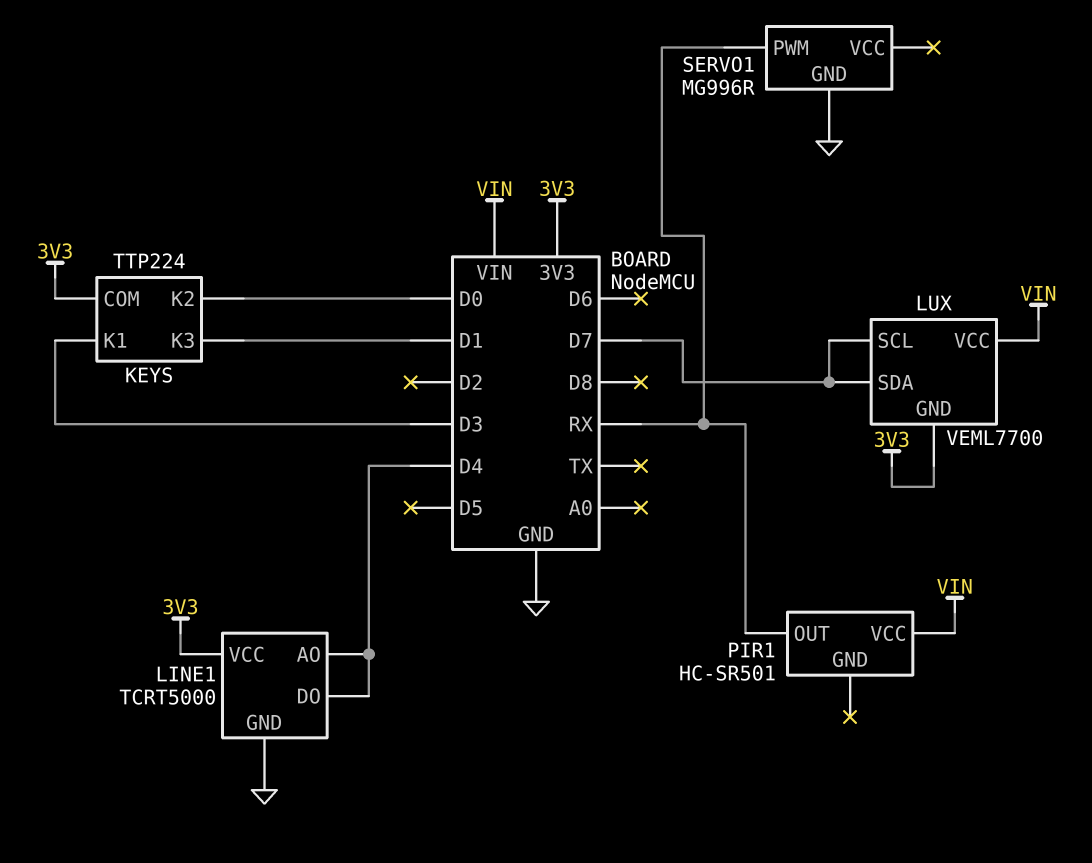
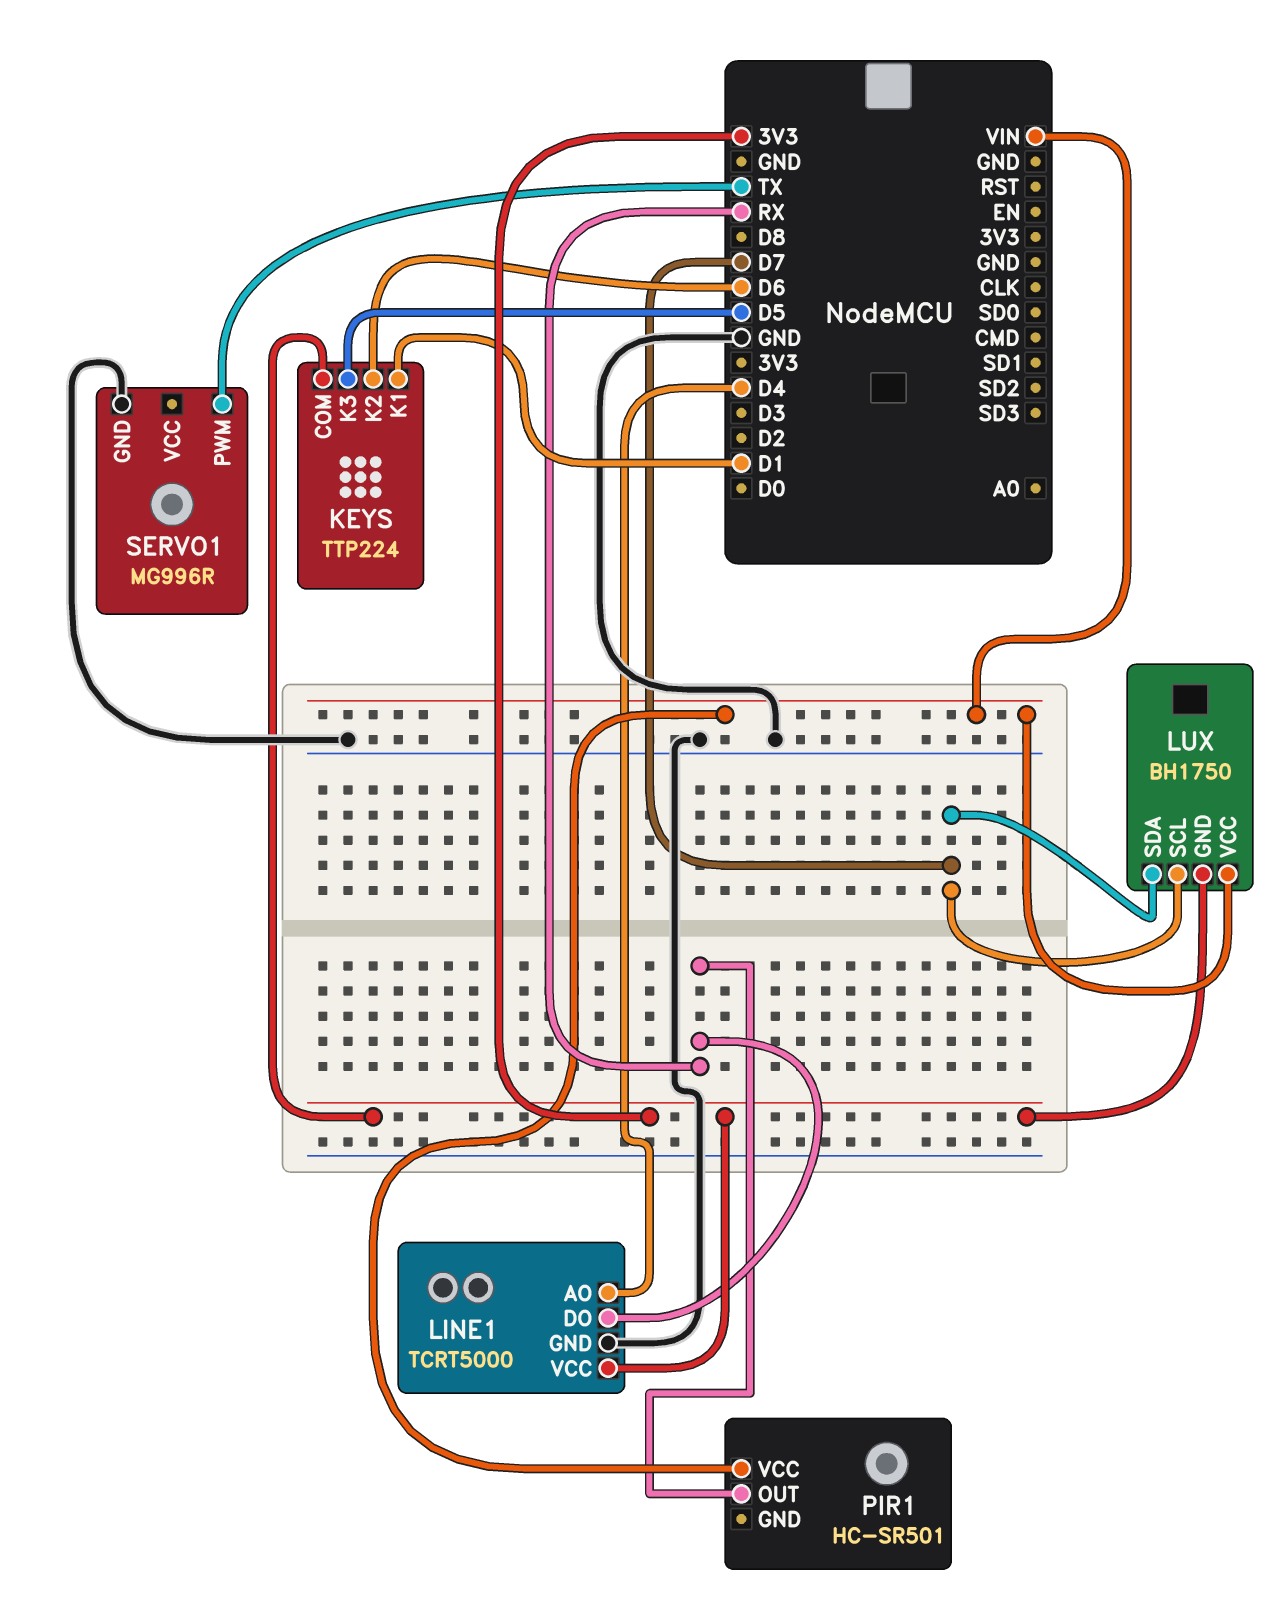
KEYS pin K1: D3 -> D1
KEYS pin K2: D0 -> D6
KEYS pin K3: D1 -> D5
LINE1 pin DO: D4 -> RX
LUX: VEML7700 -> BH1750
SERVO1 pin PWM: RX -> TX

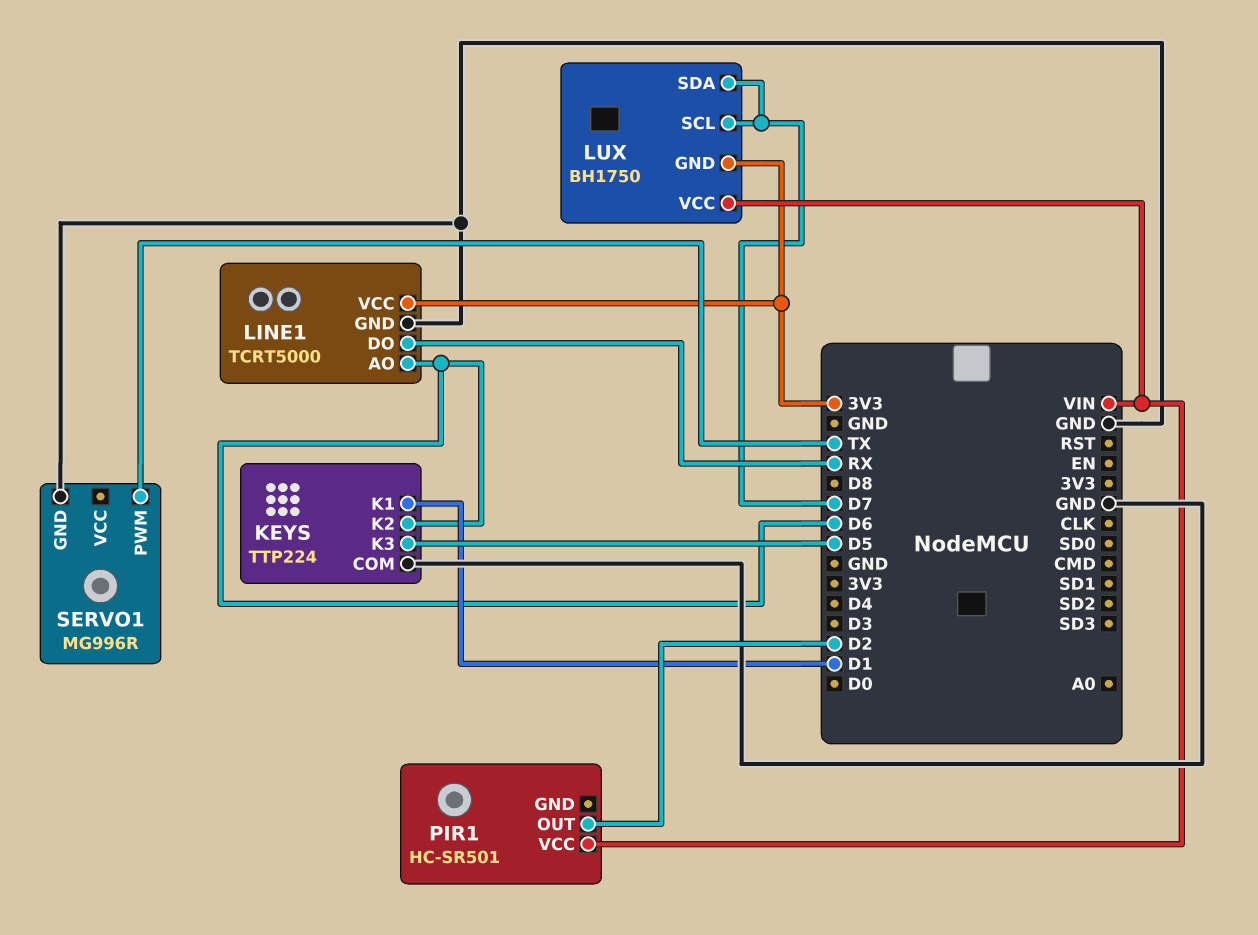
KEYS pin COM: 3V3 -> GND
LINE1 pin AO: D4 -> D6
PIR1 pin OUT: RX -> D2

